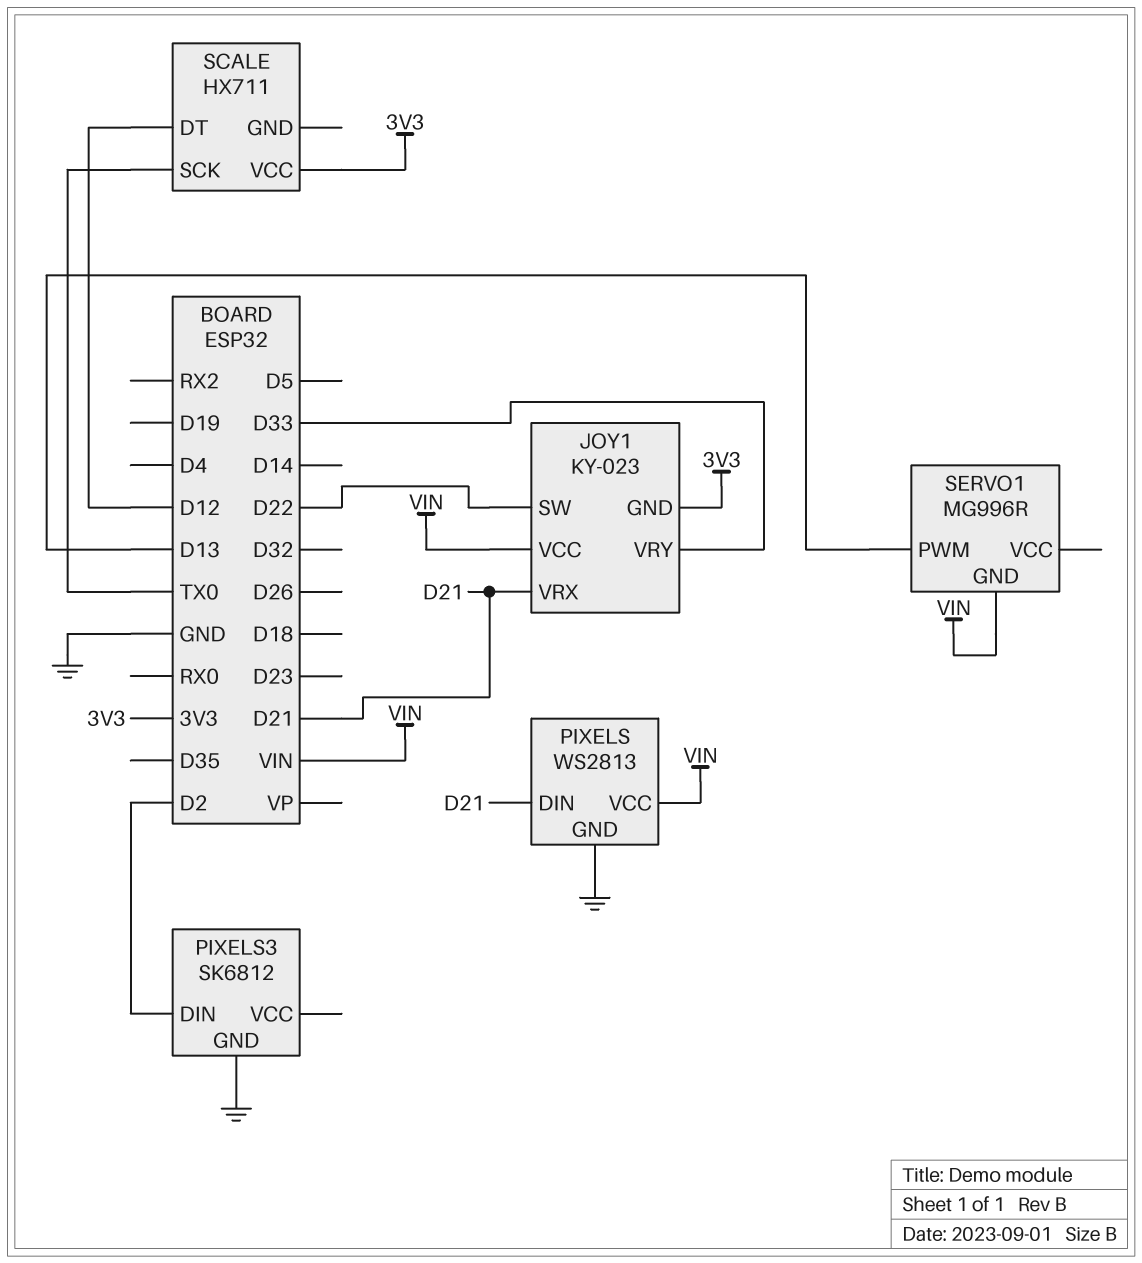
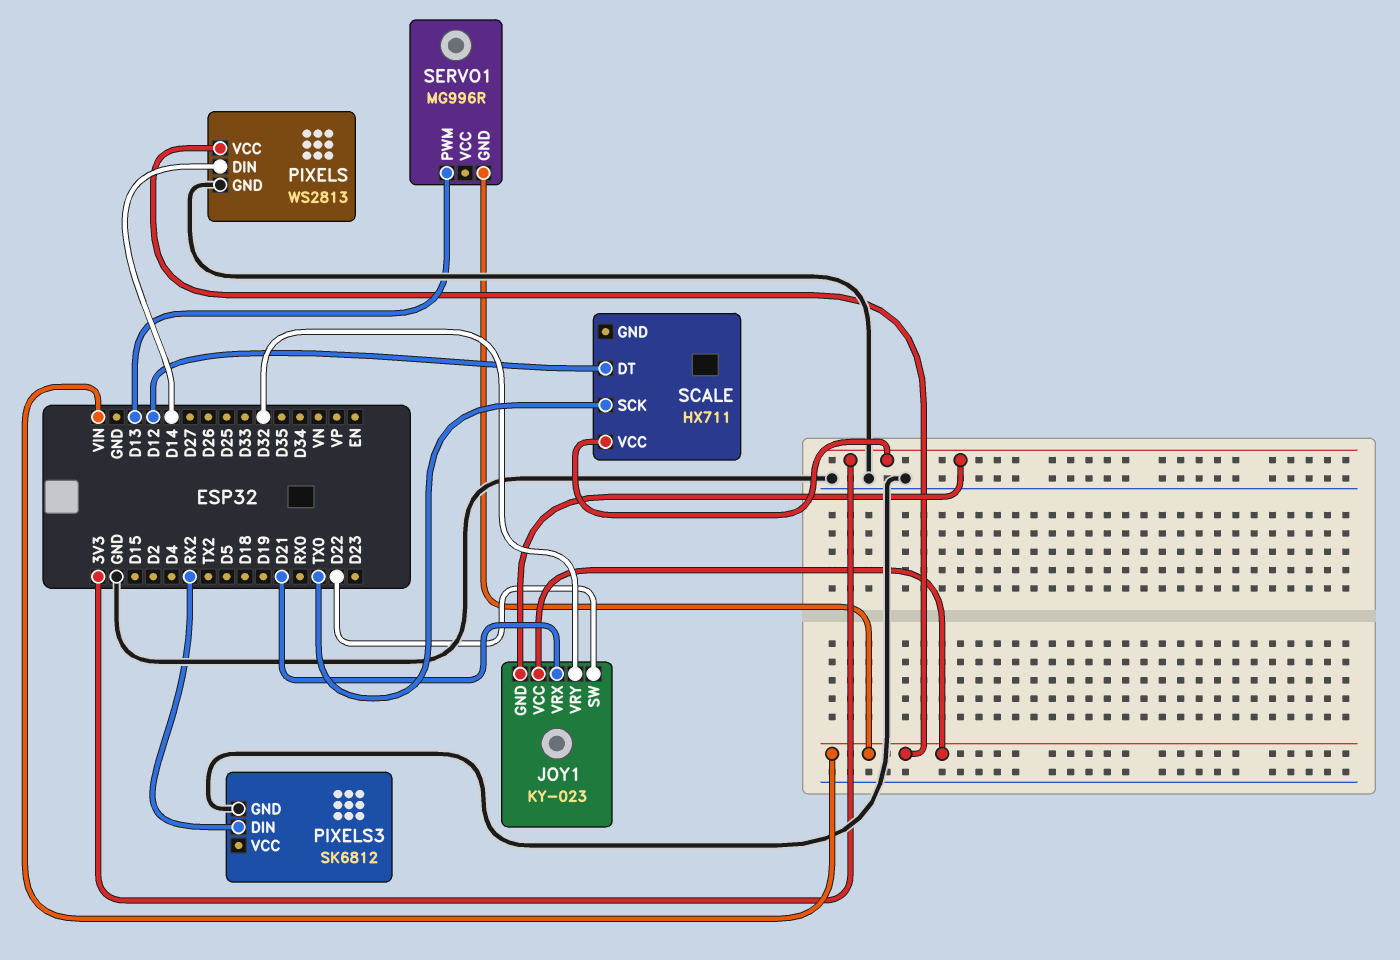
JOY1 pin VRY: D33 -> D32
PIXELS pin DIN: D21 -> D14
PIXELS3 pin DIN: D2 -> RX2

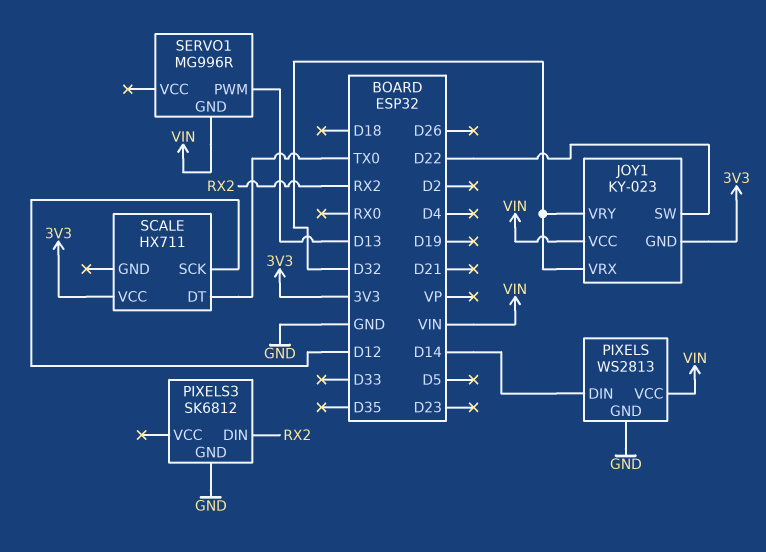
JOY1 pin VRX: D21 -> D32
SCALE pin DT: D12 -> TX0
SCALE pin SCK: TX0 -> D12

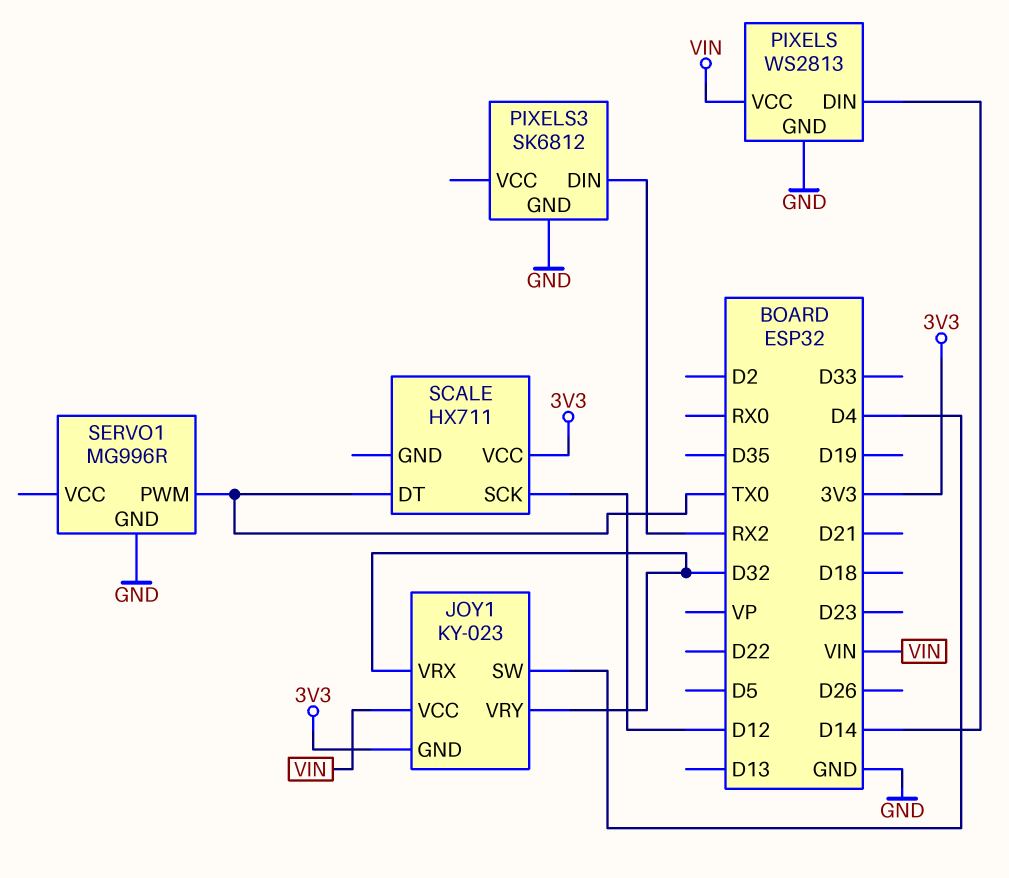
JOY1 pin SW: D22 -> D4
SERVO1 pin GND: VIN -> GND
SERVO1 pin PWM: D13 -> TX0

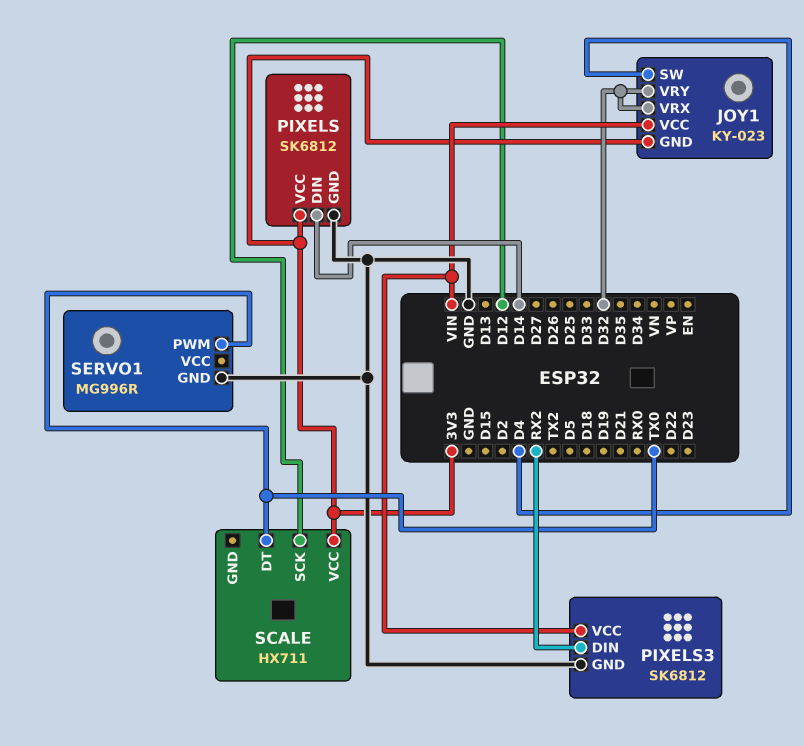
PIXELS: WS2813 -> SK6812
PIXELS pin VCC: VIN -> 3V3
PIXELS3 pin VCC: none -> VIN

